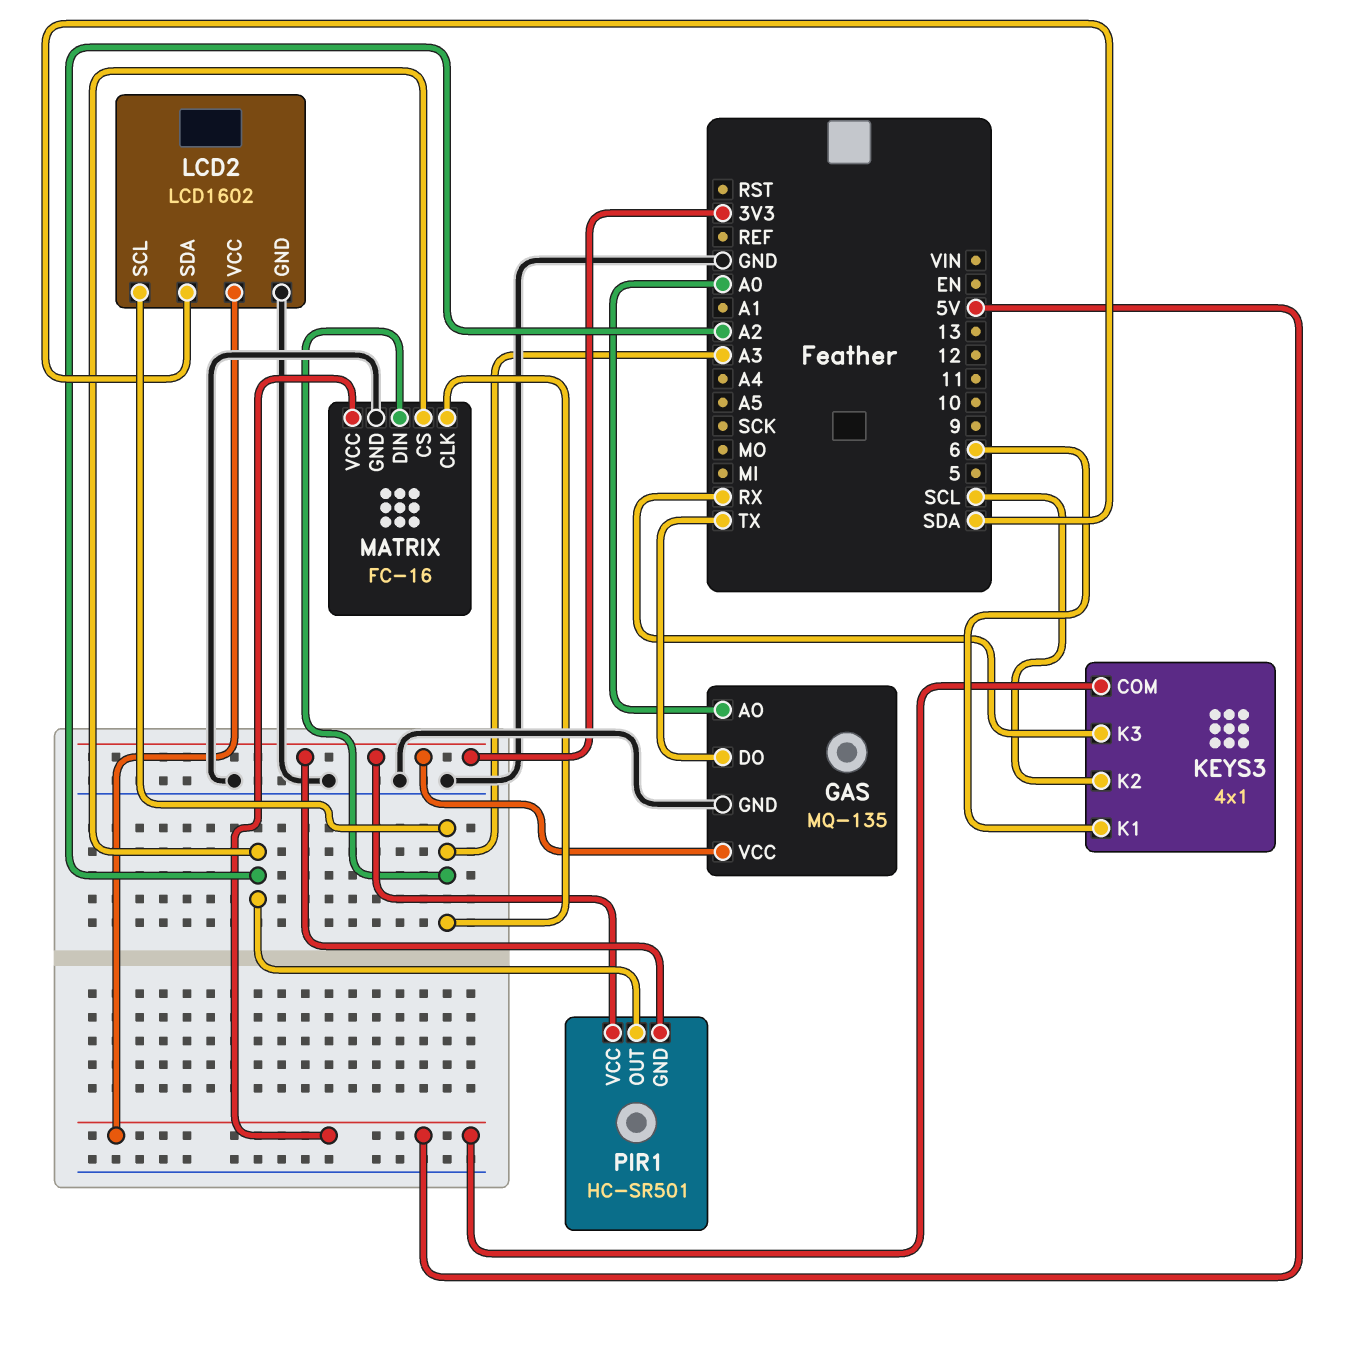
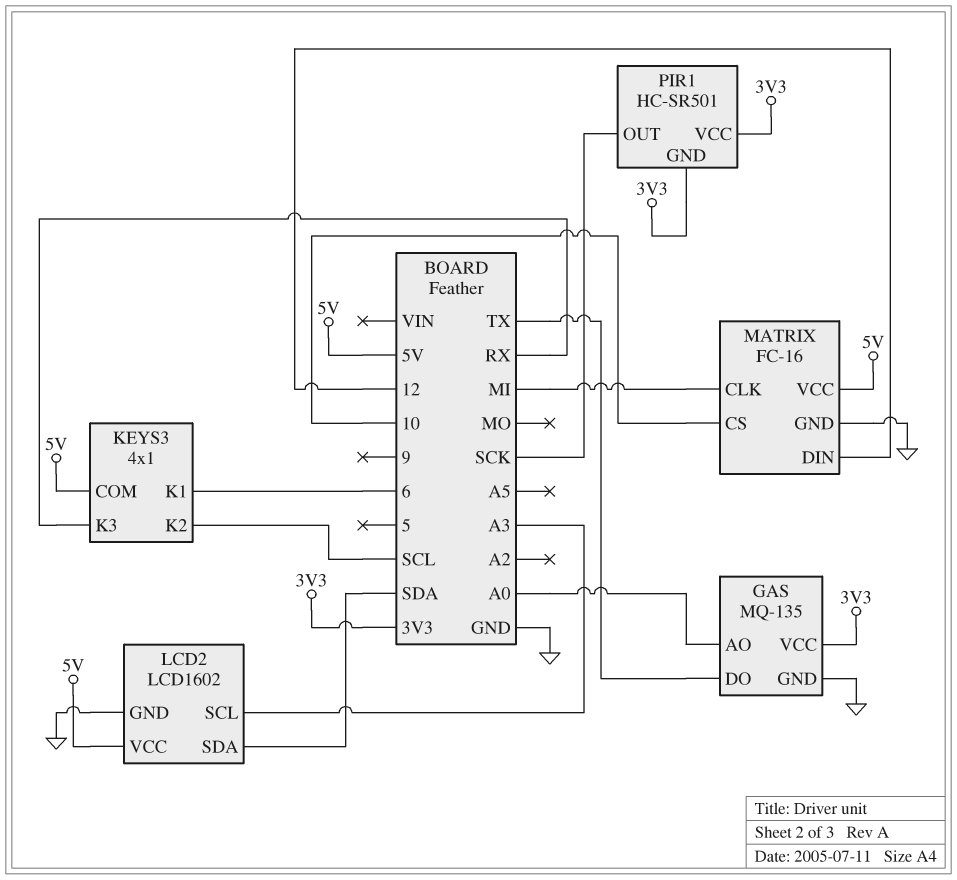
MATRIX pin CLK: A3 -> MI
MATRIX pin CS: A2 -> 10
MATRIX pin DIN: A3 -> 12
PIR1 pin OUT: A2 -> SCK

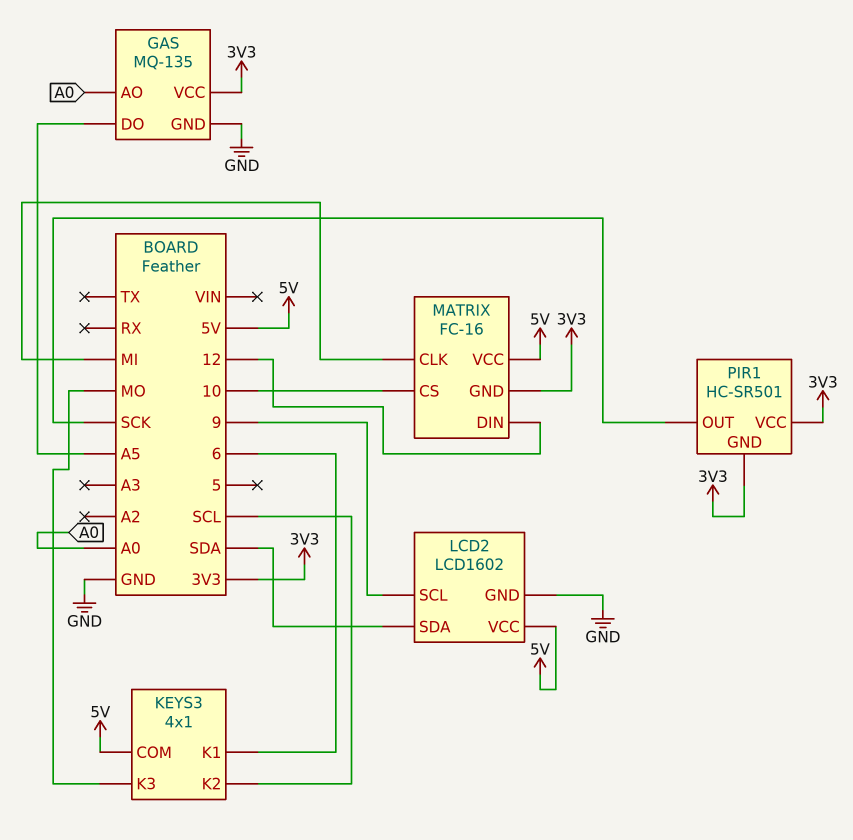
GAS pin DO: TX -> A5
KEYS3 pin K3: RX -> MO
LCD2 pin SCL: A3 -> 9
MATRIX pin GND: GND -> 3V3

